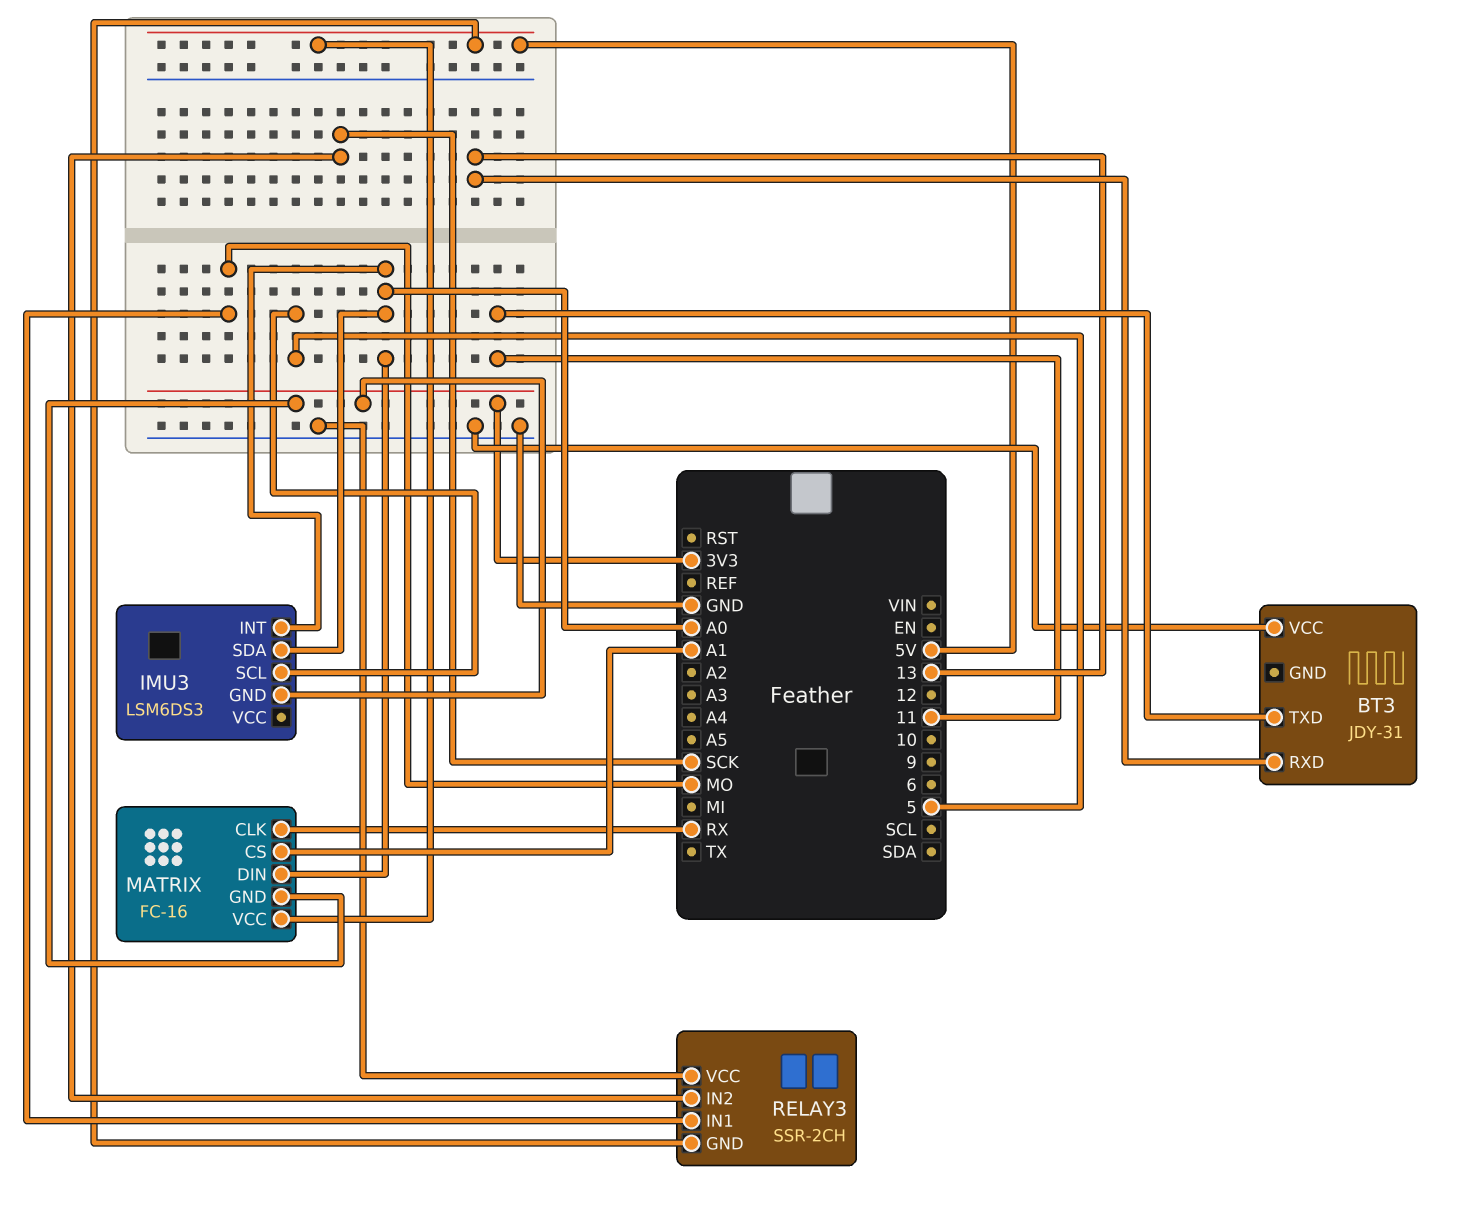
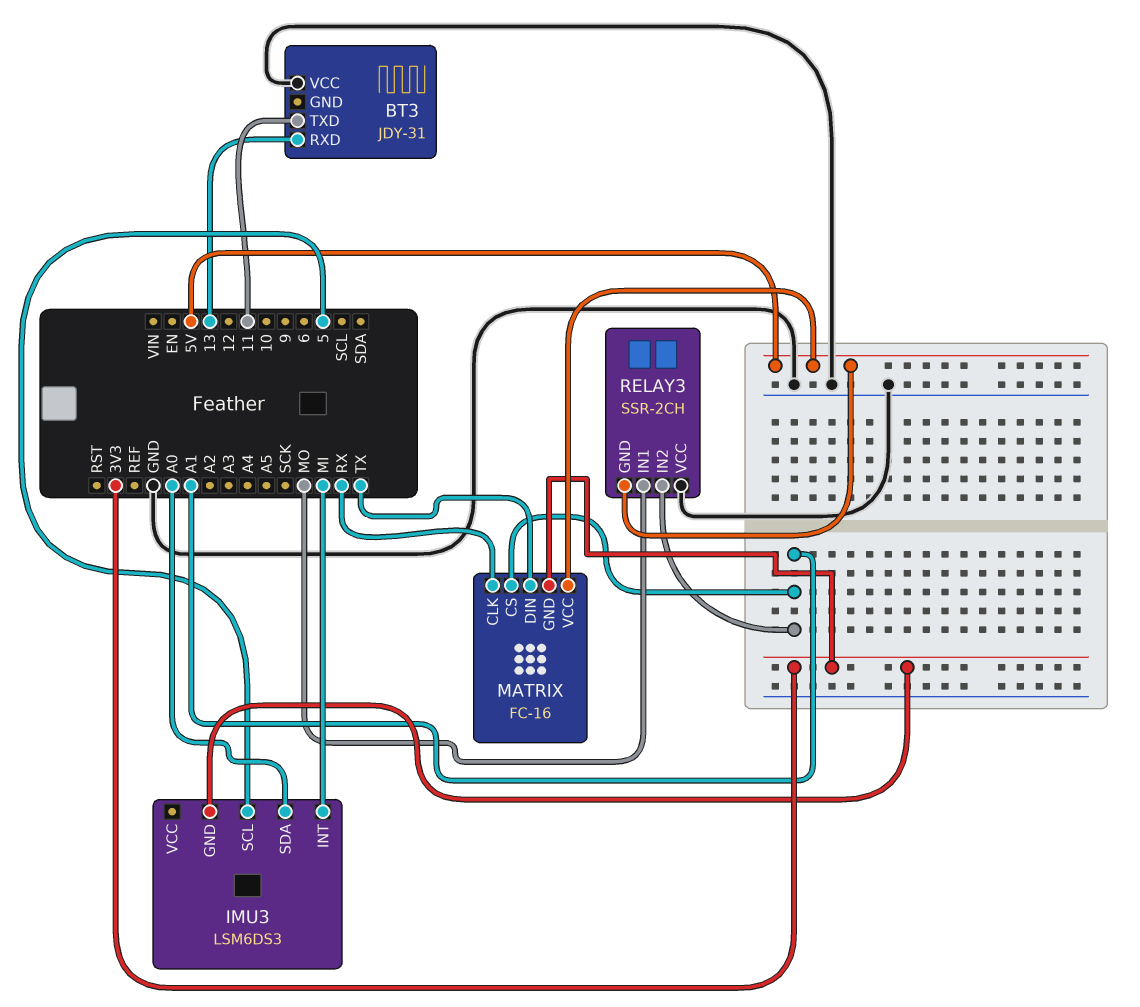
IMU3 pin INT: A0 -> MI
MATRIX pin DIN: A0 -> TX
RELAY3 pin IN2: SCK -> A1

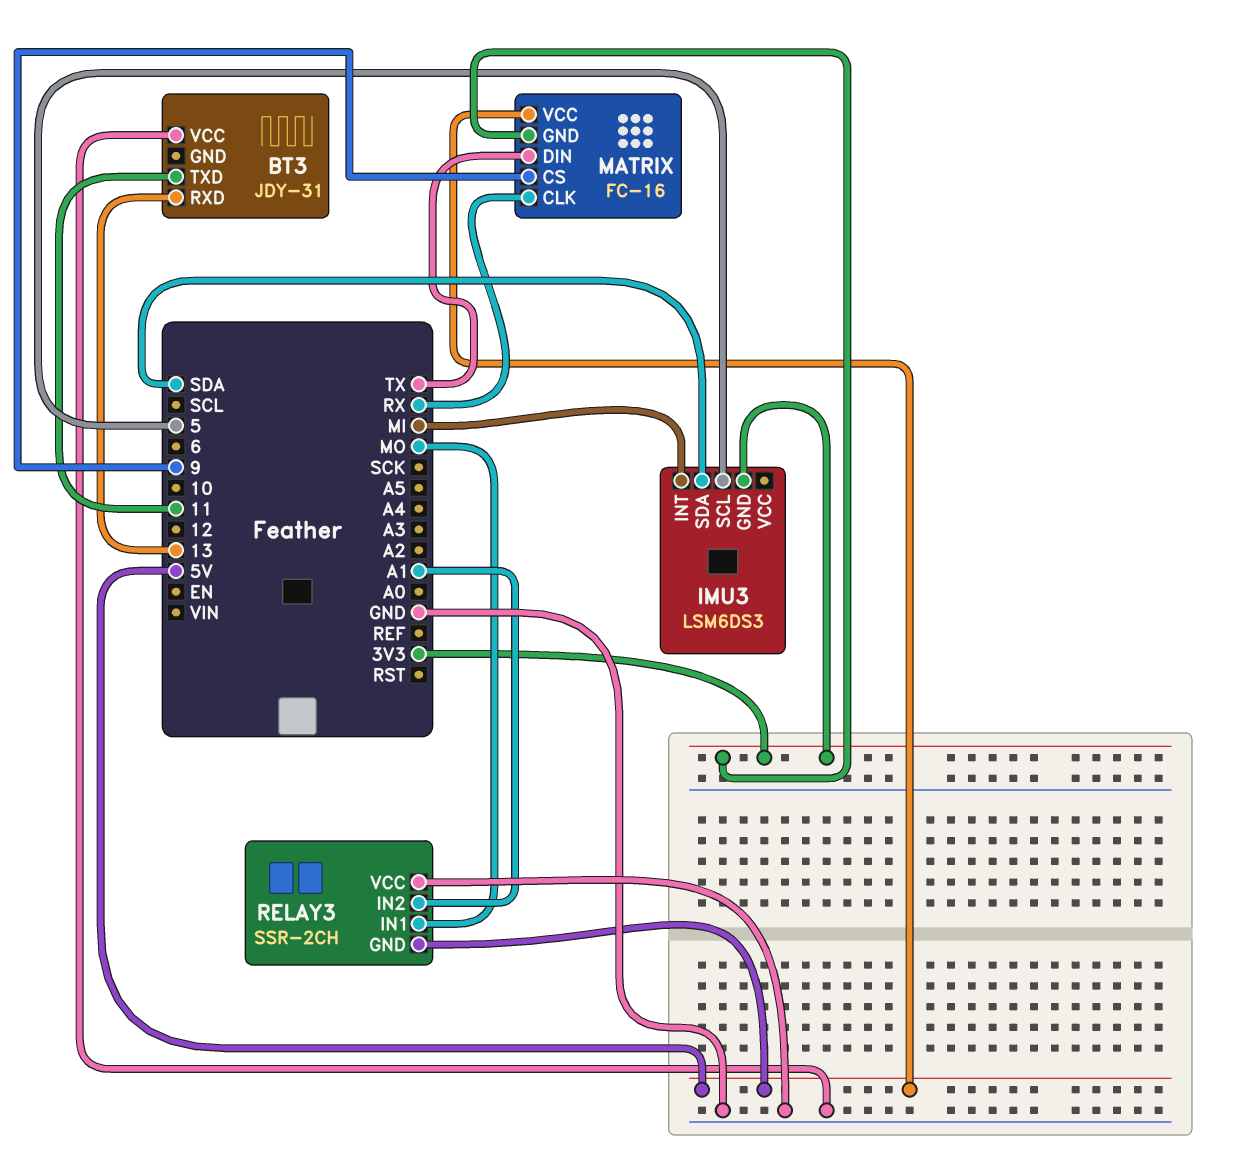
IMU3 pin SDA: A0 -> SDA
MATRIX pin CS: A1 -> 9

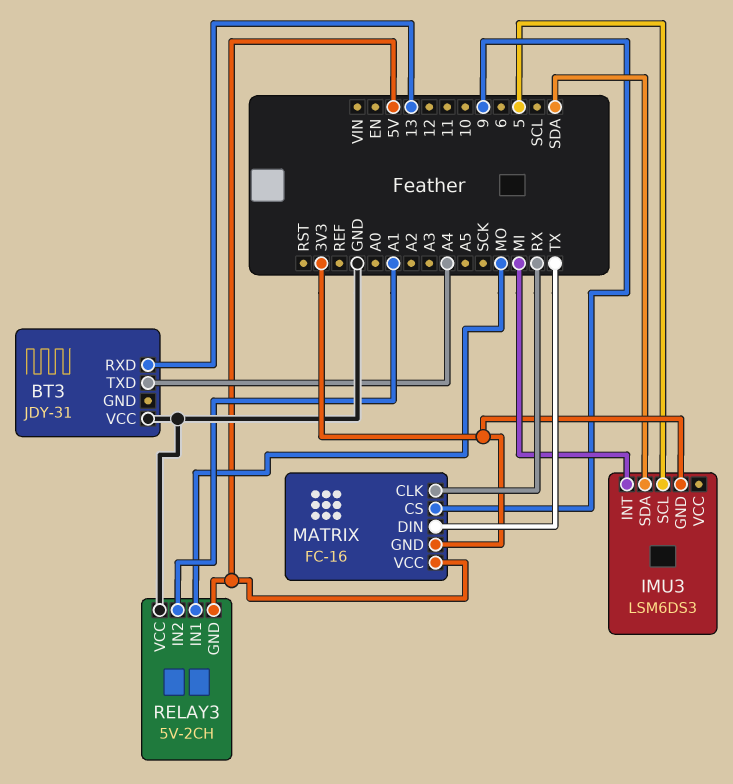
BT3 pin TXD: 11 -> A4
RELAY3: SSR-2CH -> 5V-2CH

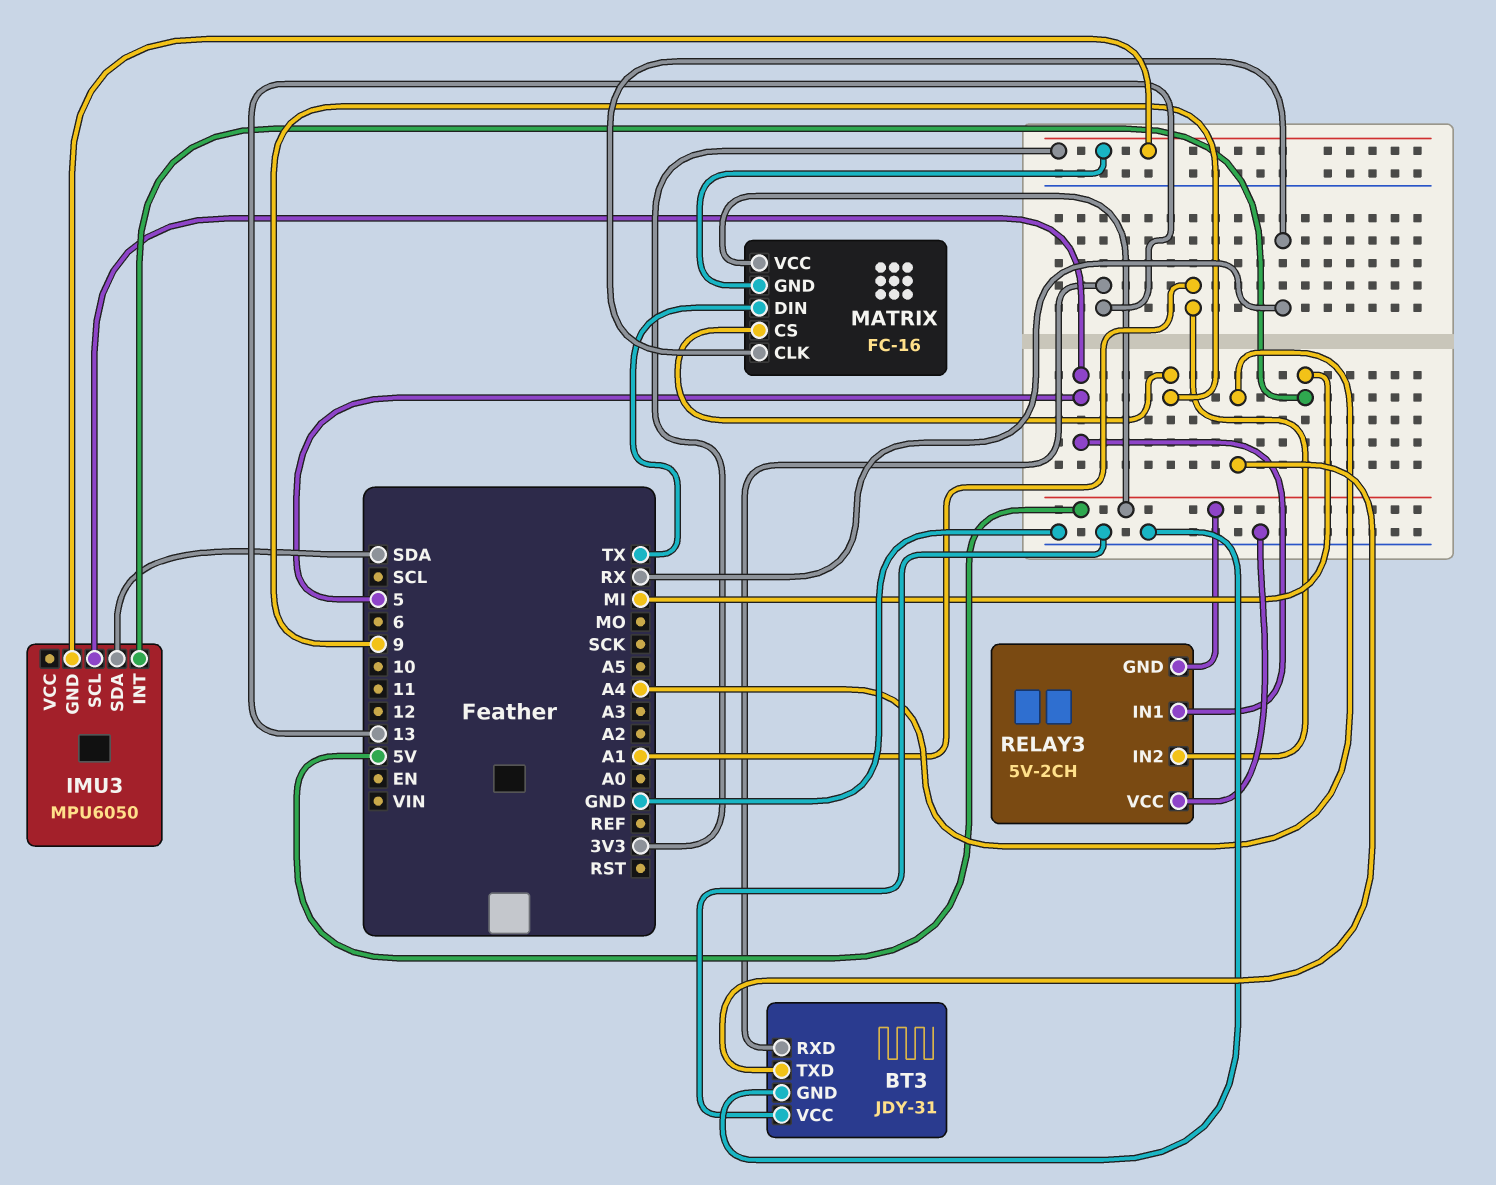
BT3 pin GND: none -> GND
IMU3: LSM6DS3 -> MPU6050
RELAY3 pin IN1: MO -> 5

